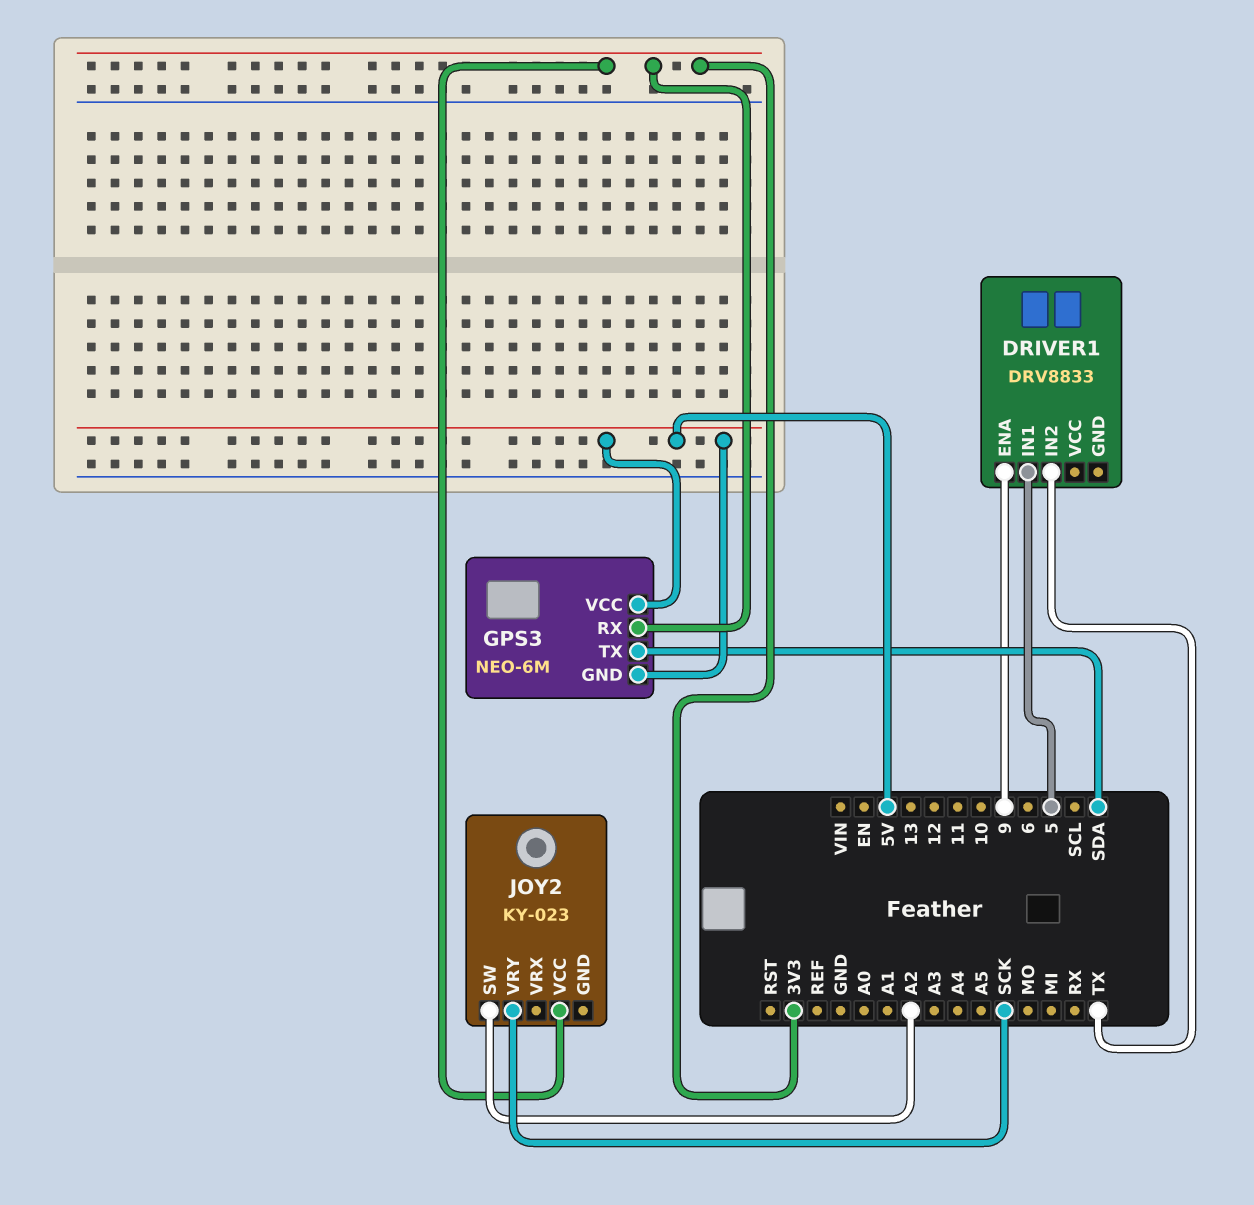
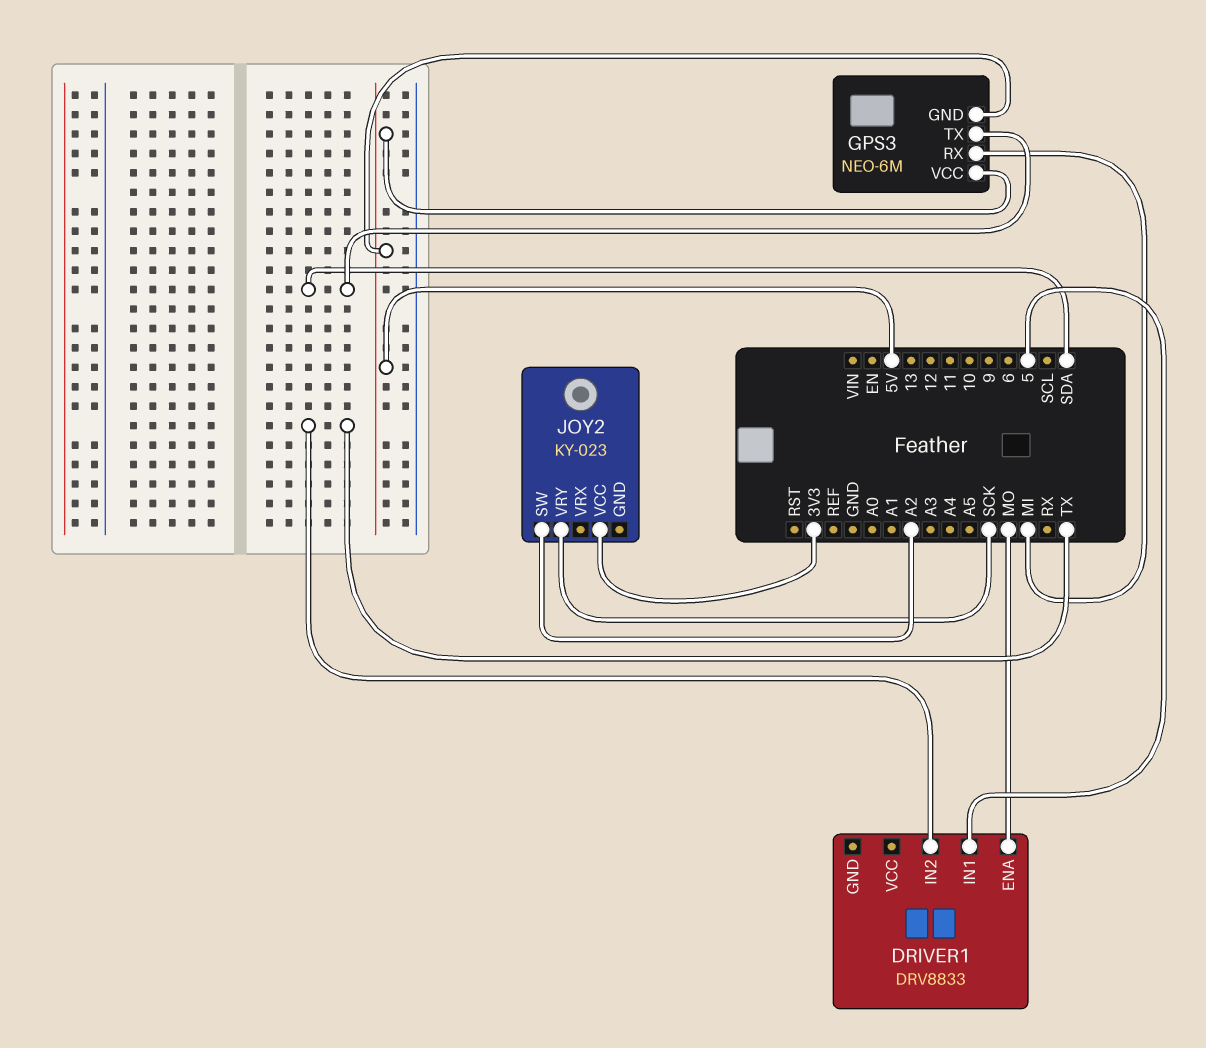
DRIVER1 pin ENA: 9 -> MO
GPS3 pin RX: 3V3 -> MI

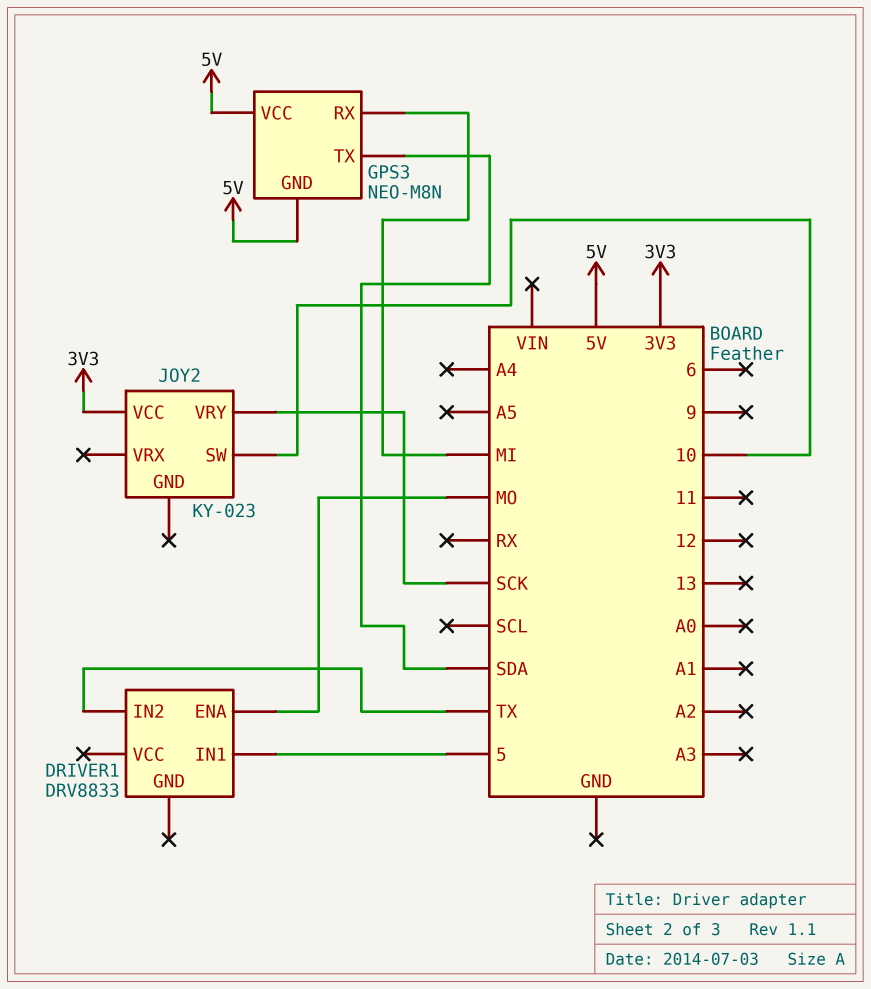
GPS3: NEO-6M -> NEO-M8N
JOY2 pin SW: A2 -> 10

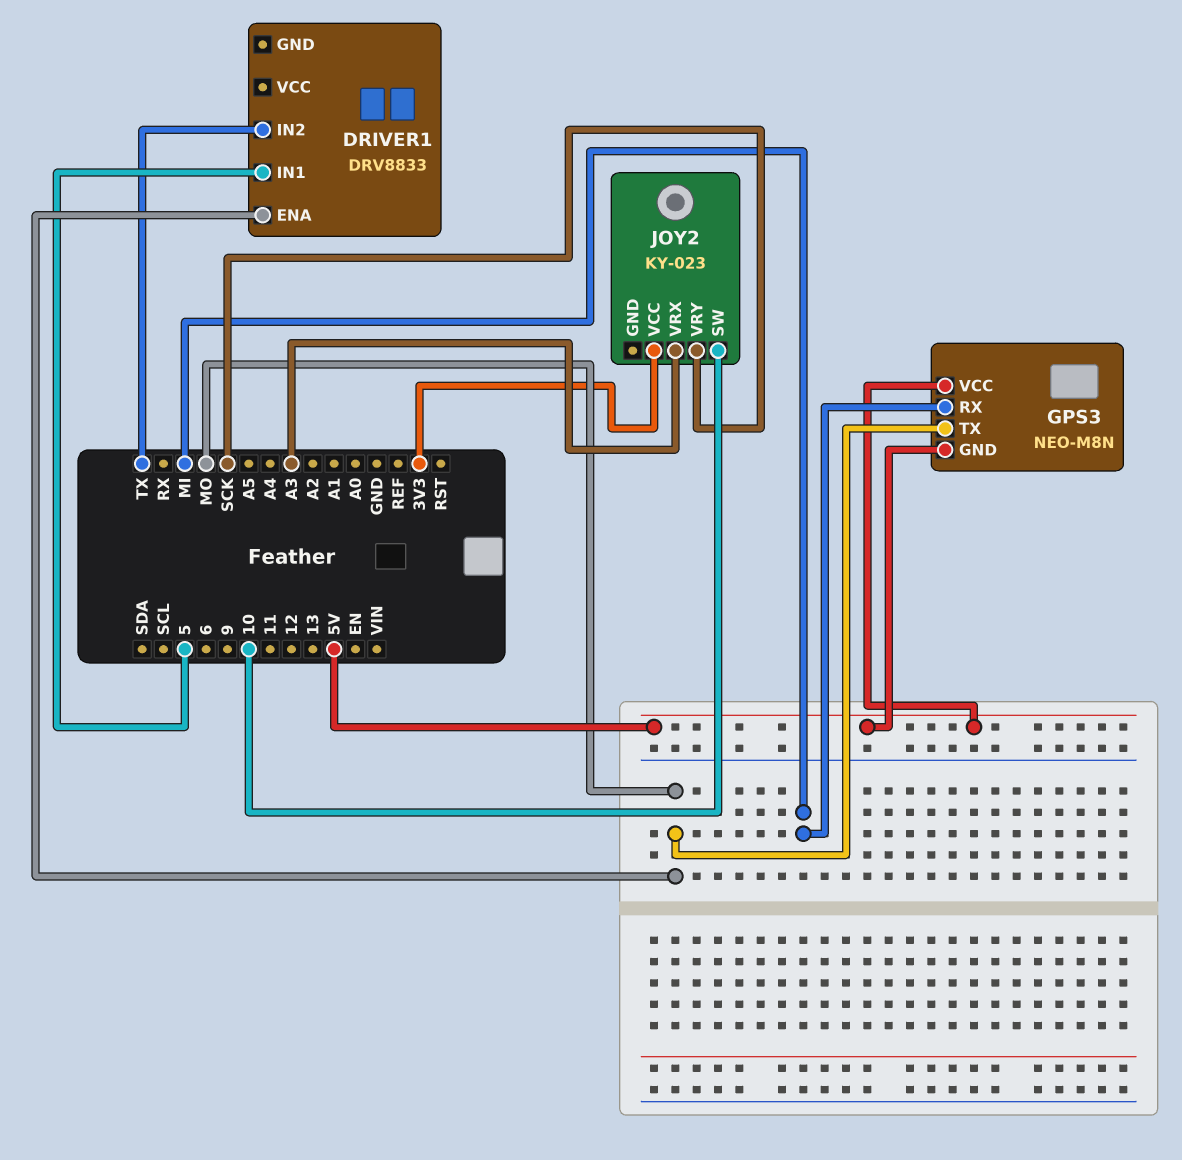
GPS3 pin TX: SDA -> MO
JOY2 pin VRX: none -> A3

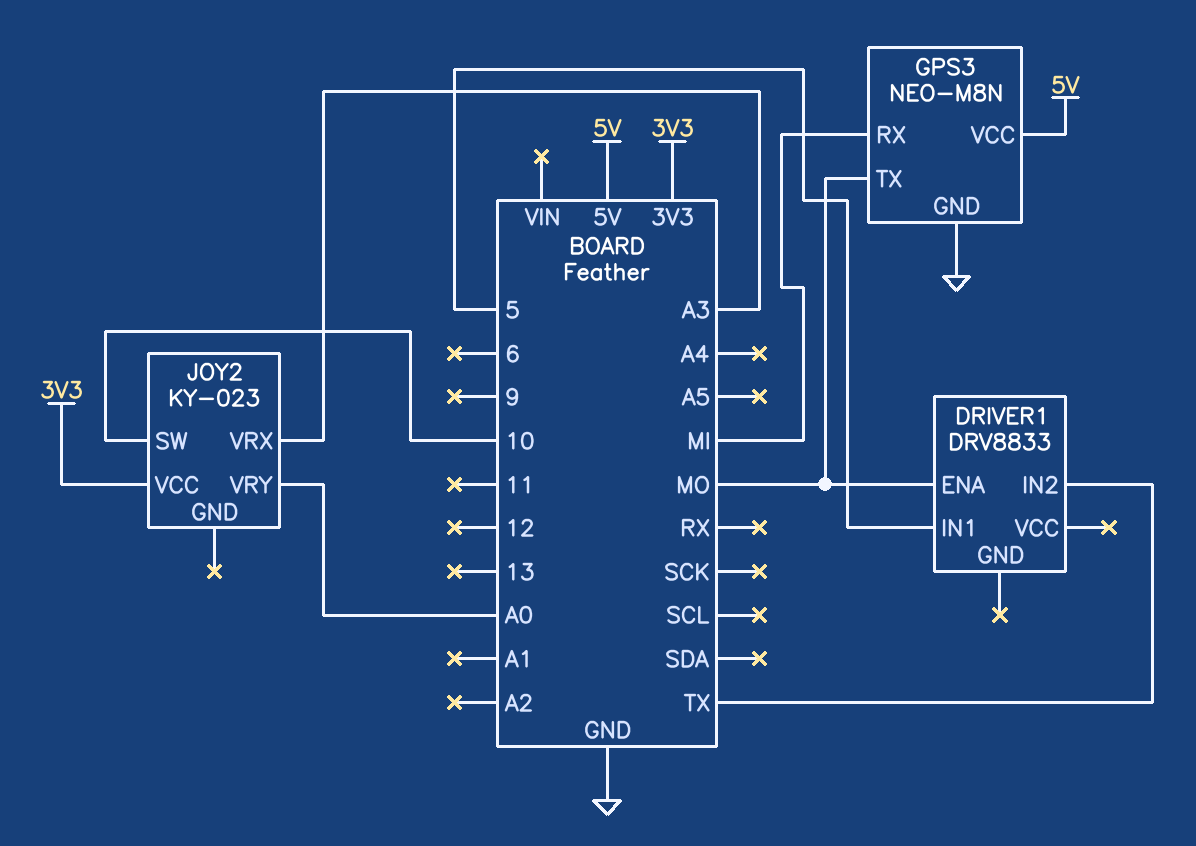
GPS3 pin GND: 5V -> GND
JOY2 pin VRY: SCK -> A0

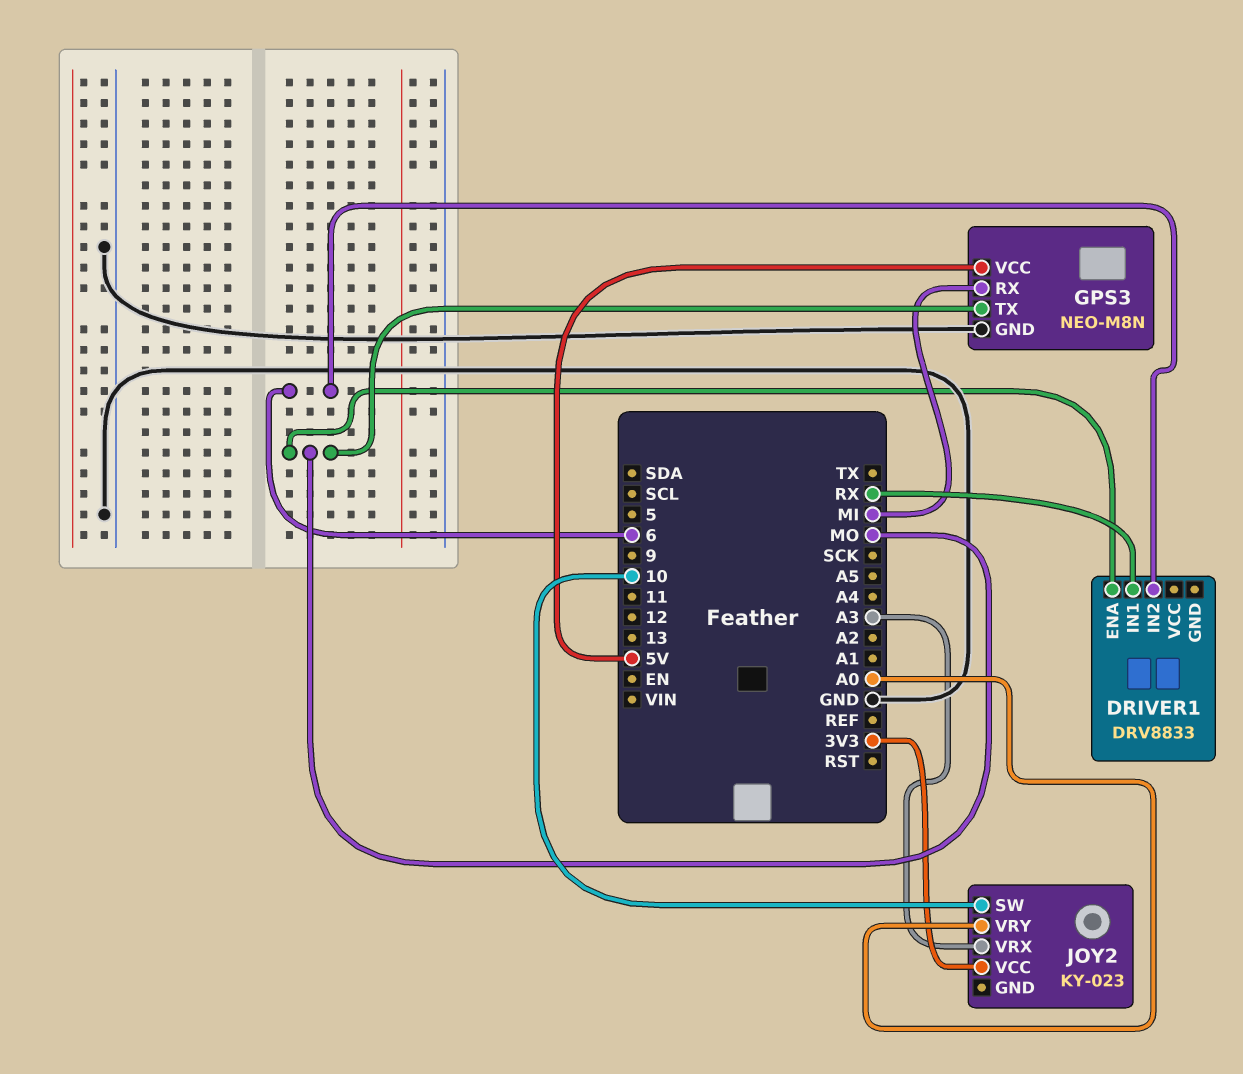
DRIVER1 pin IN1: 5 -> RX
DRIVER1 pin IN2: TX -> 6

